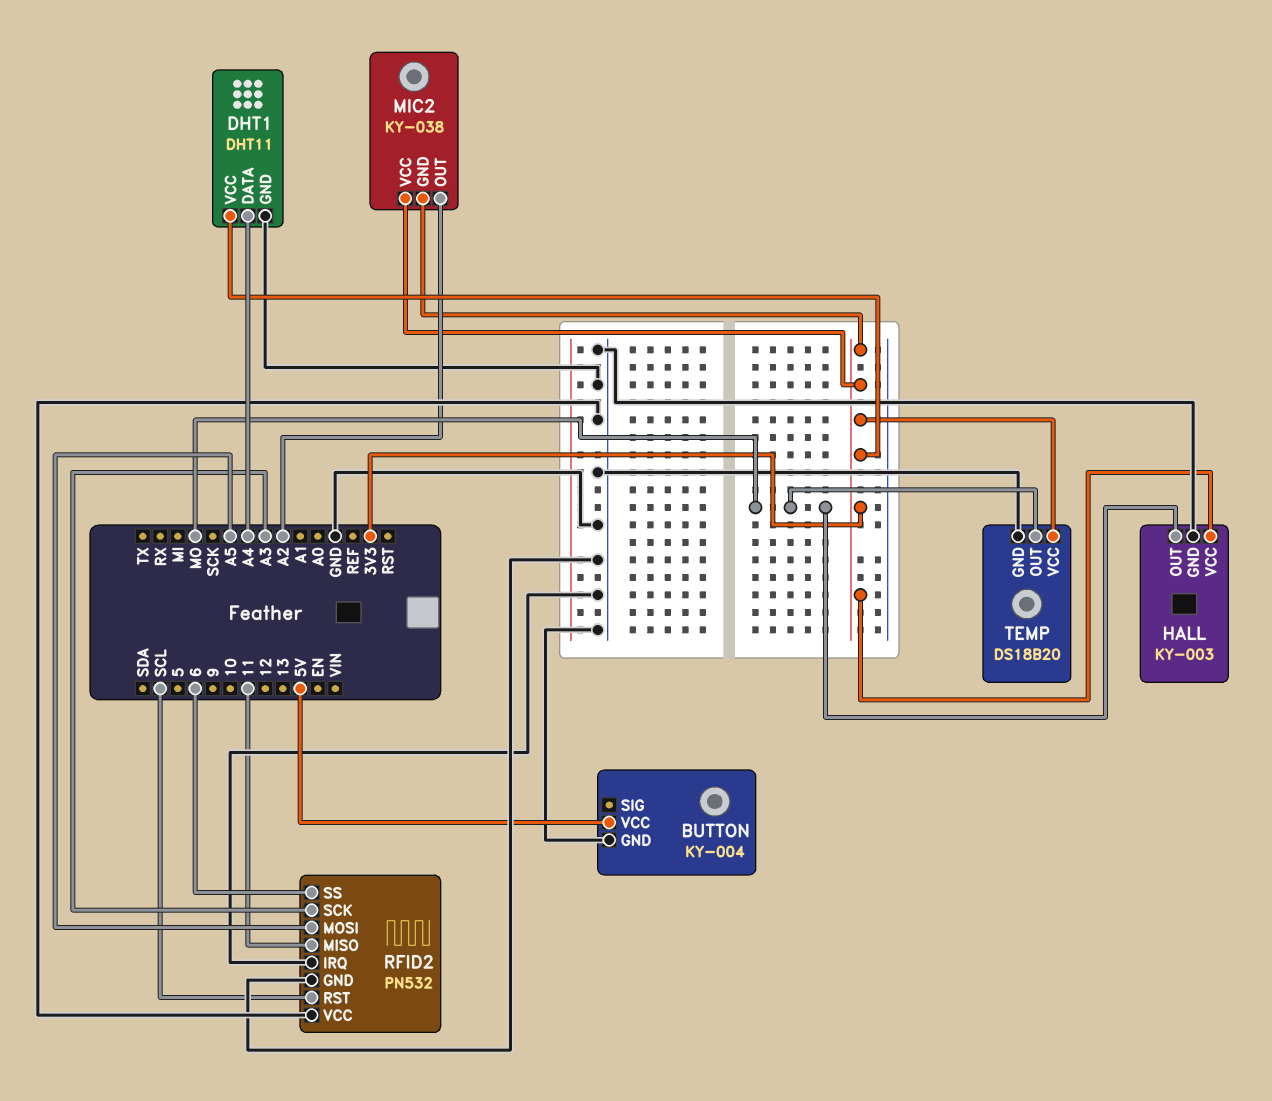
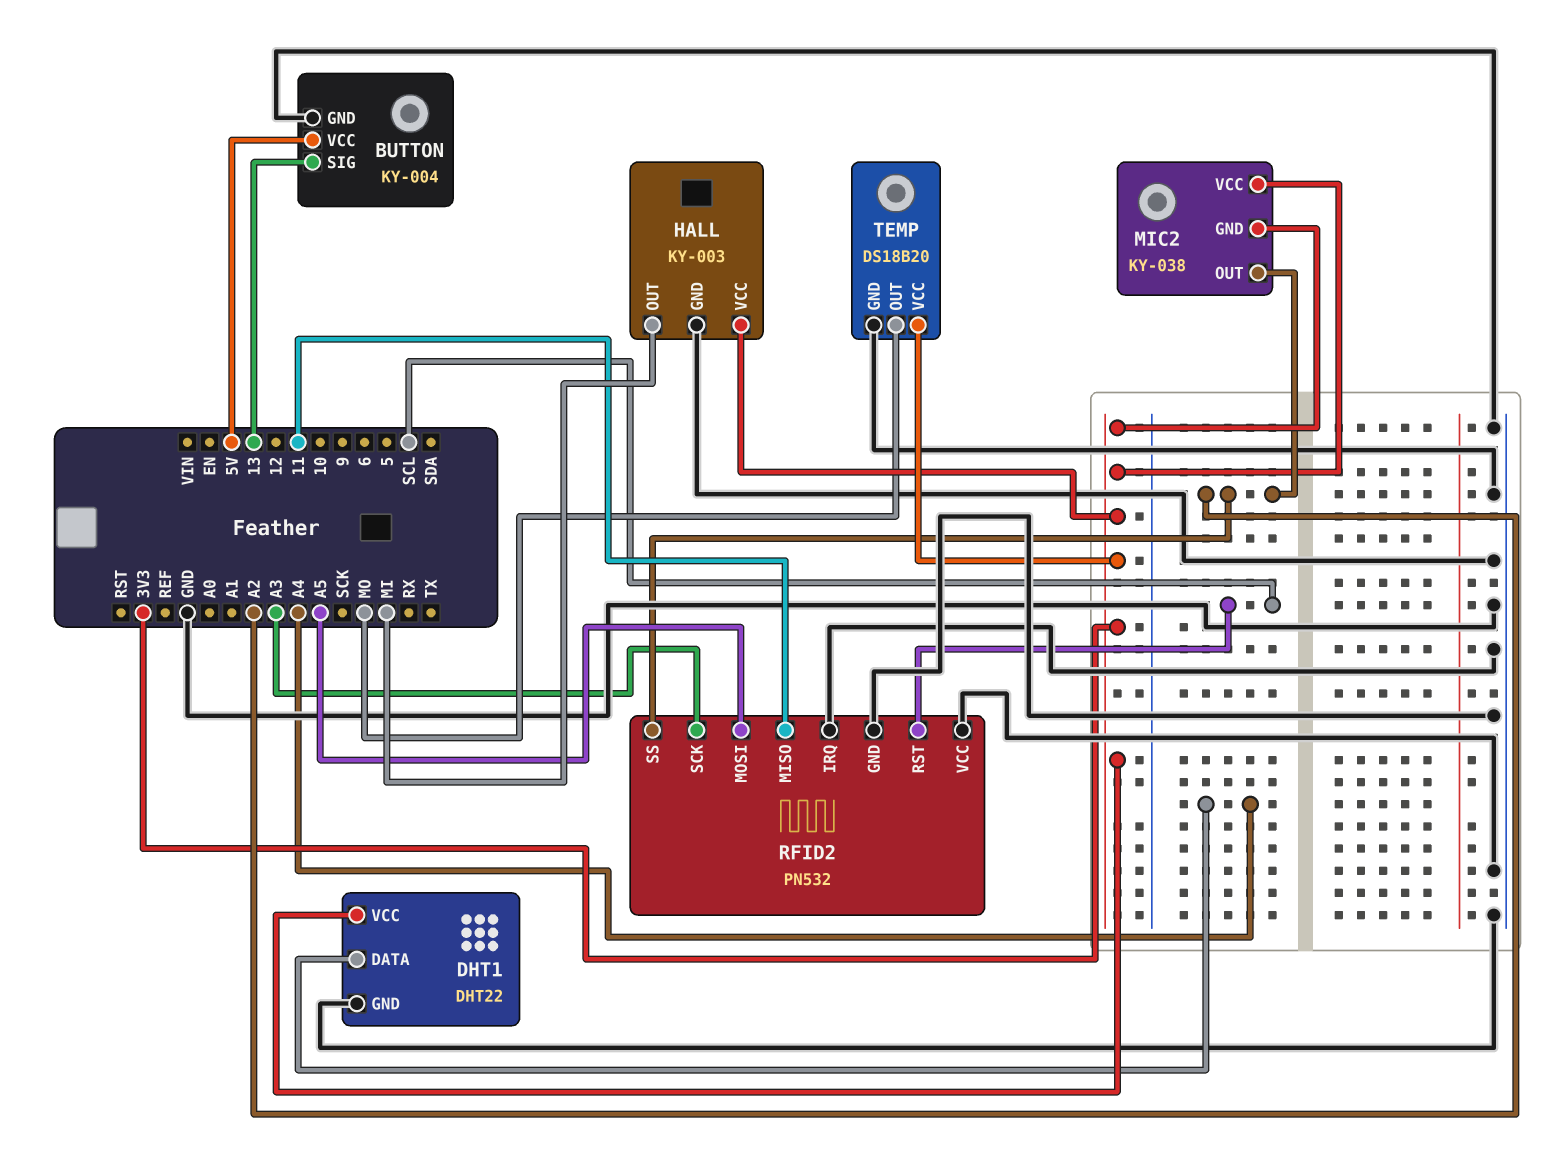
BUTTON pin SIG: none -> 13
DHT1: DHT11 -> DHT22
HALL pin OUT: MO -> MI
RFID2 pin SS: 6 -> A2

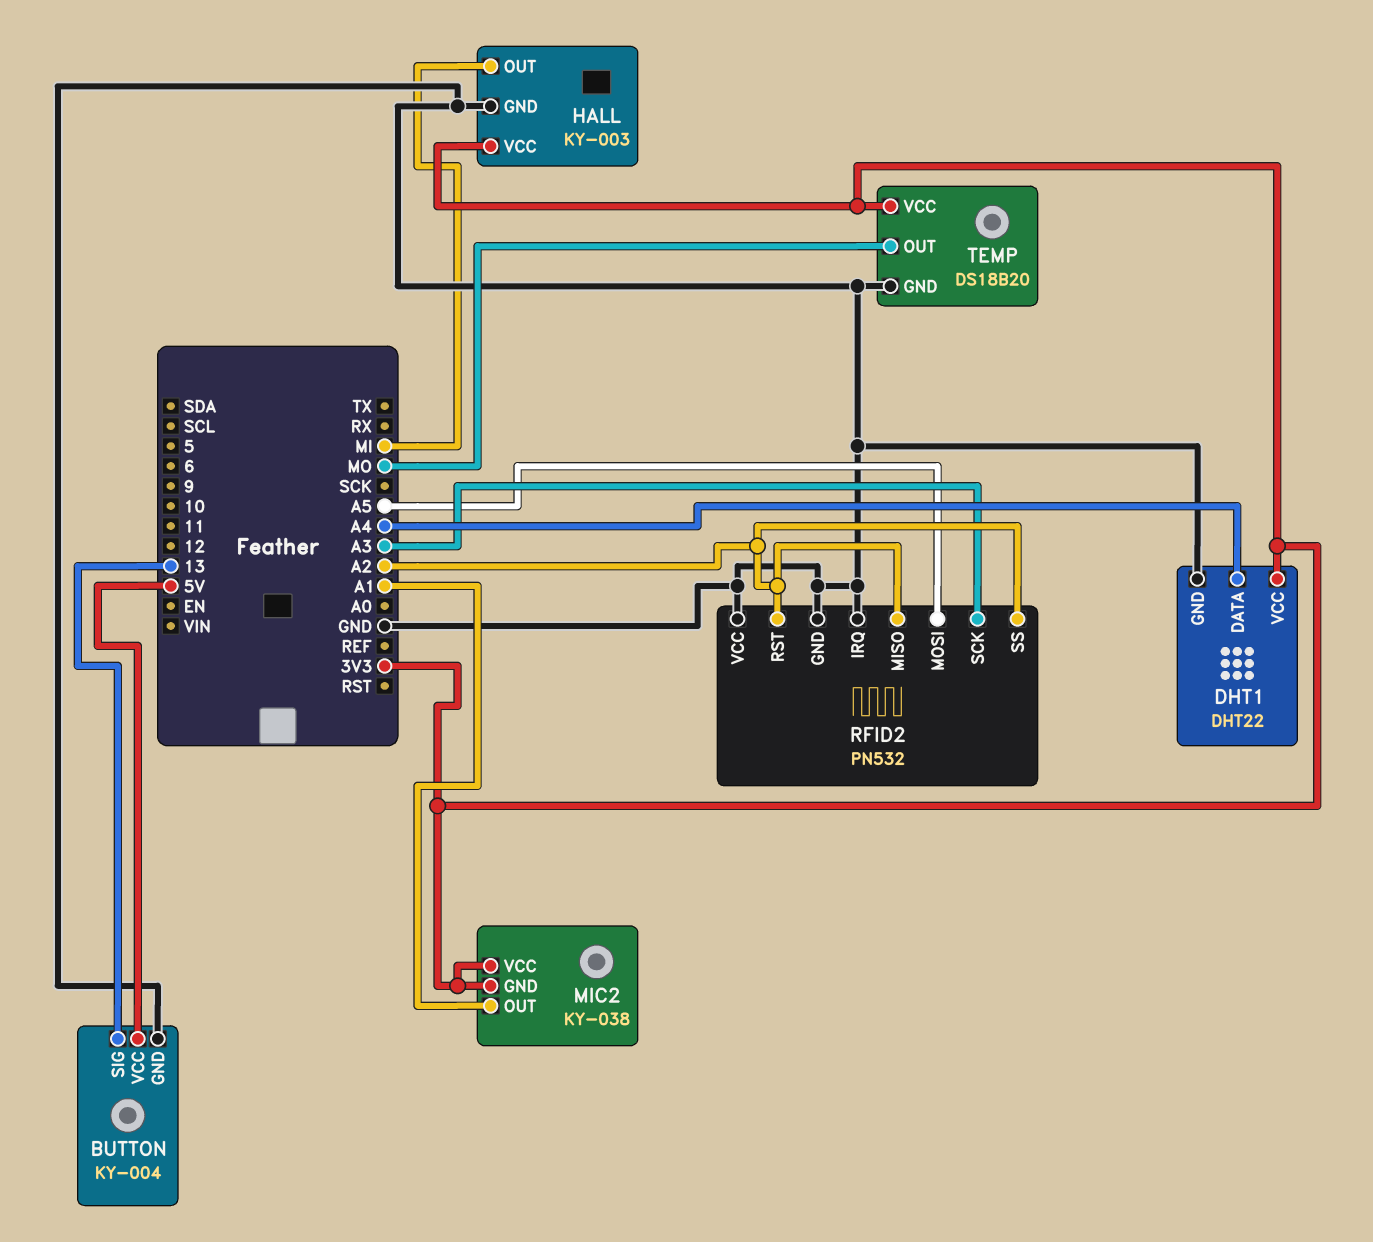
MIC2 pin OUT: A2 -> A1
RFID2 pin MISO: 11 -> A2
RFID2 pin RST: SCL -> A2

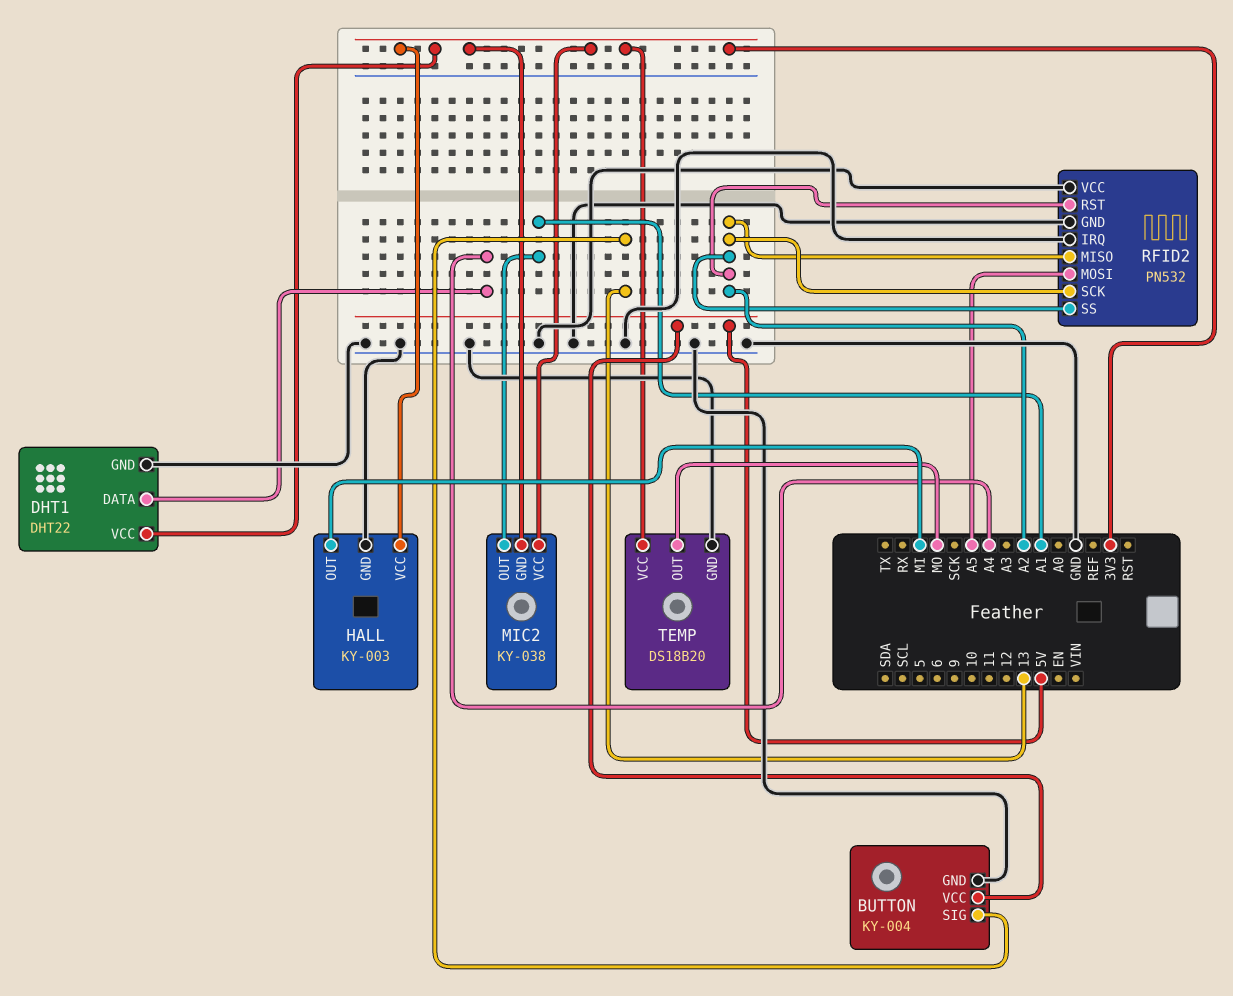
RFID2 pin SCK: A3 -> A2

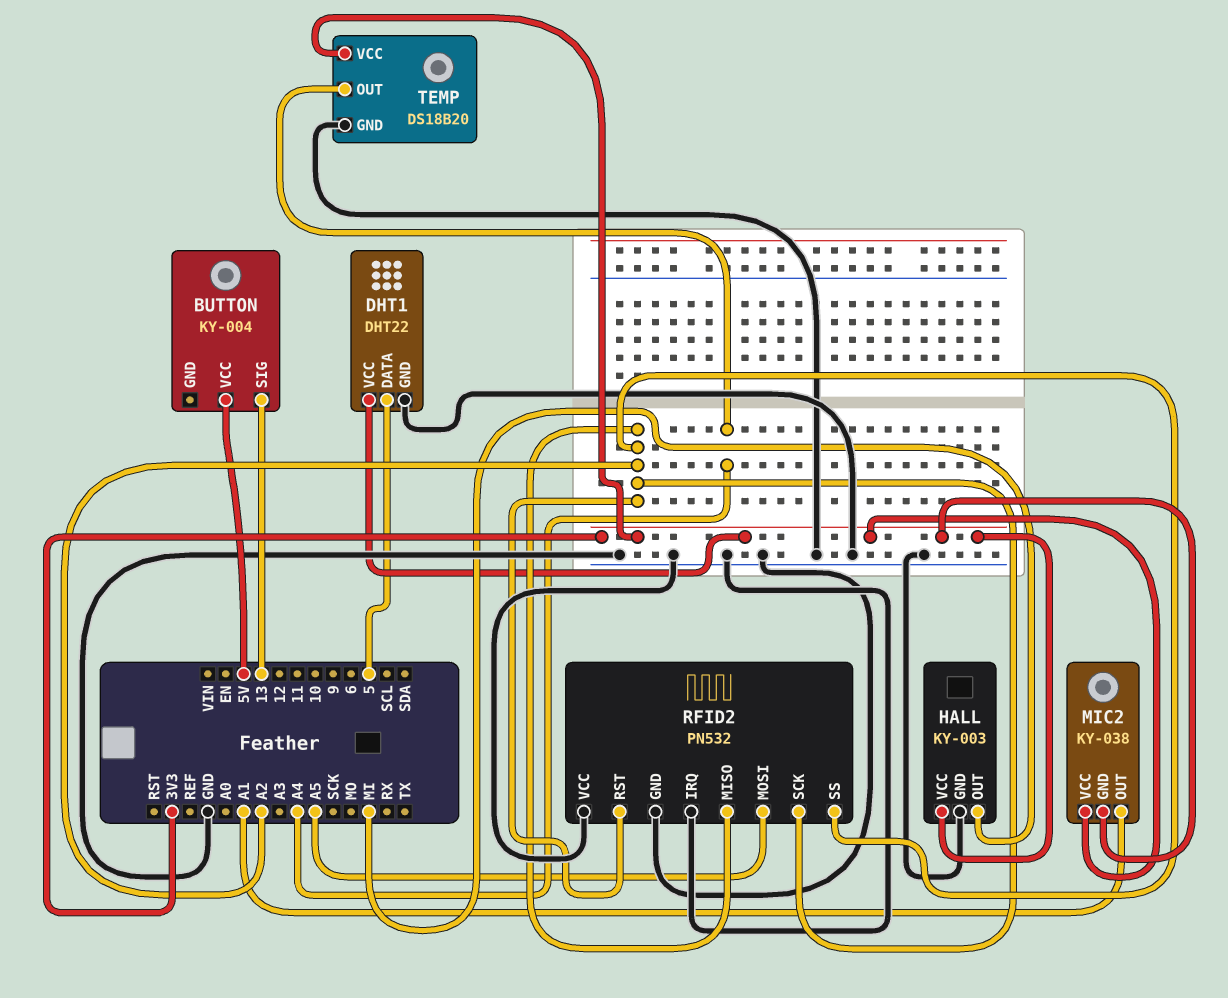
BUTTON pin GND: GND -> none
DHT1 pin DATA: A4 -> 5
TEMP pin OUT: MO -> A4

